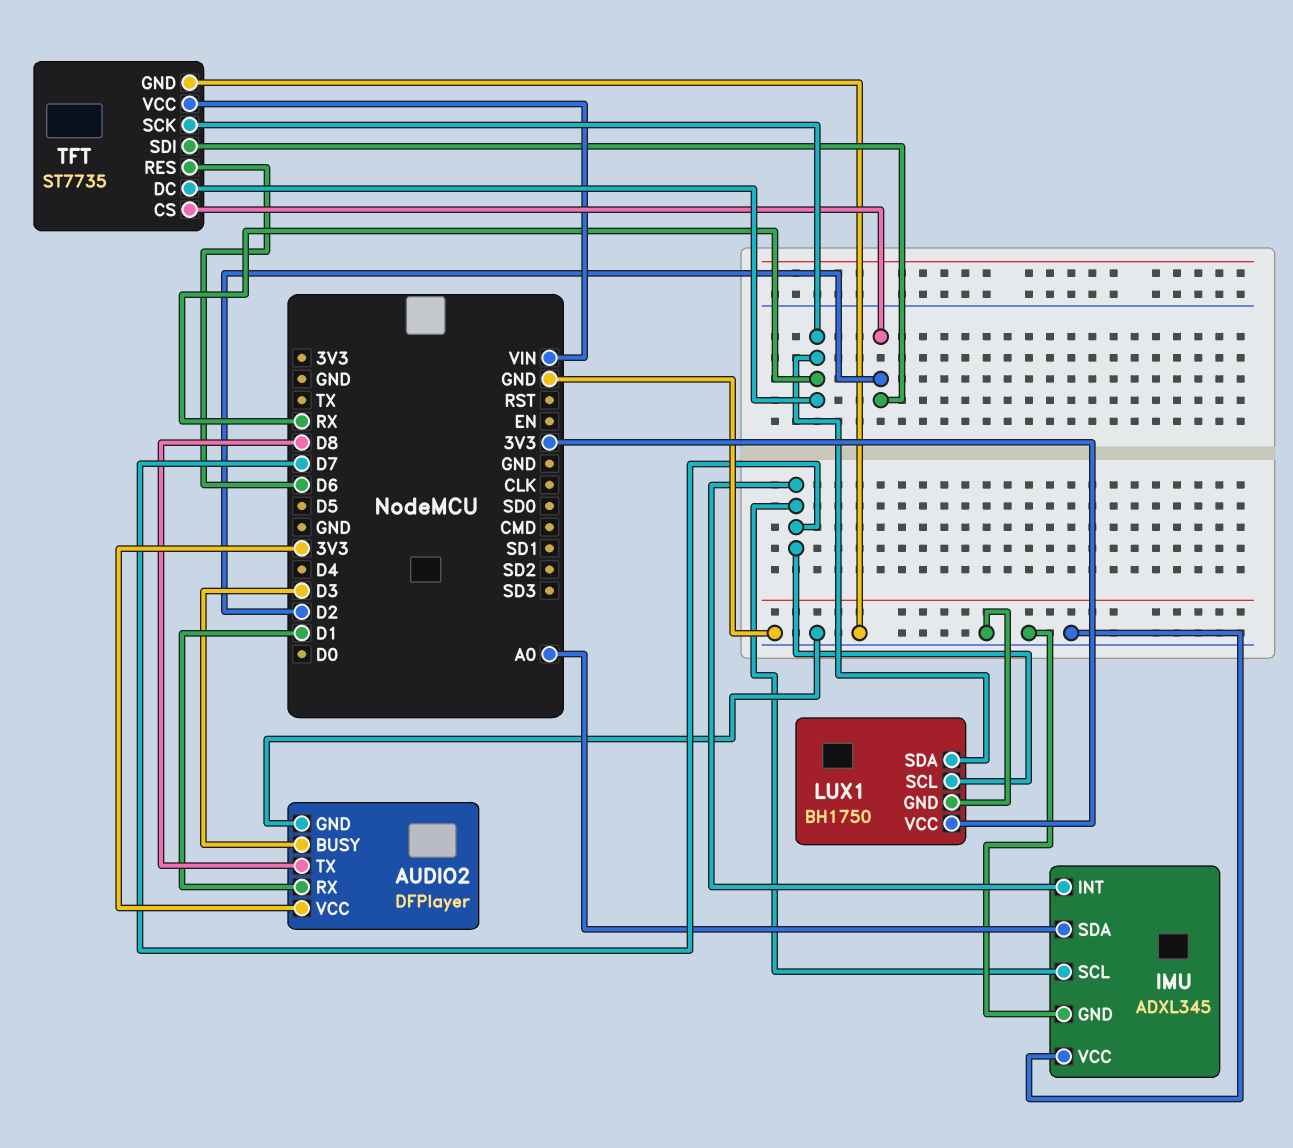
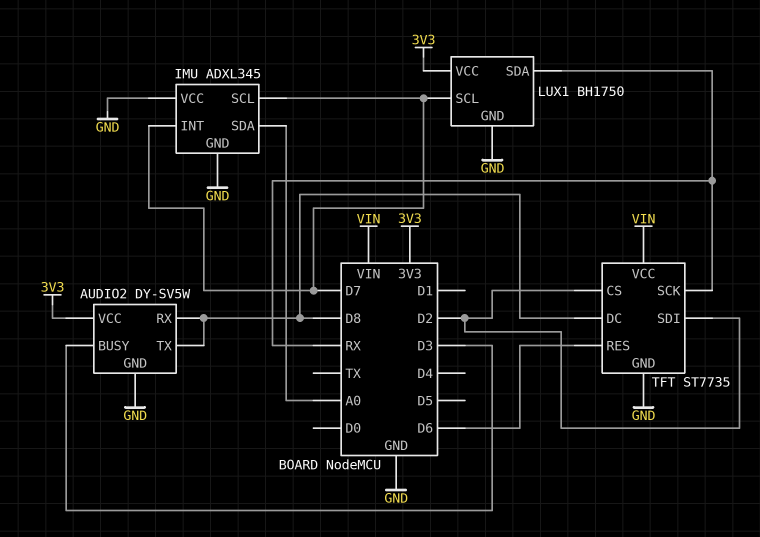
AUDIO2: DFPlayer -> DY-SV5W
AUDIO2 pin RX: D1 -> D8
TFT pin DC: RX -> D8

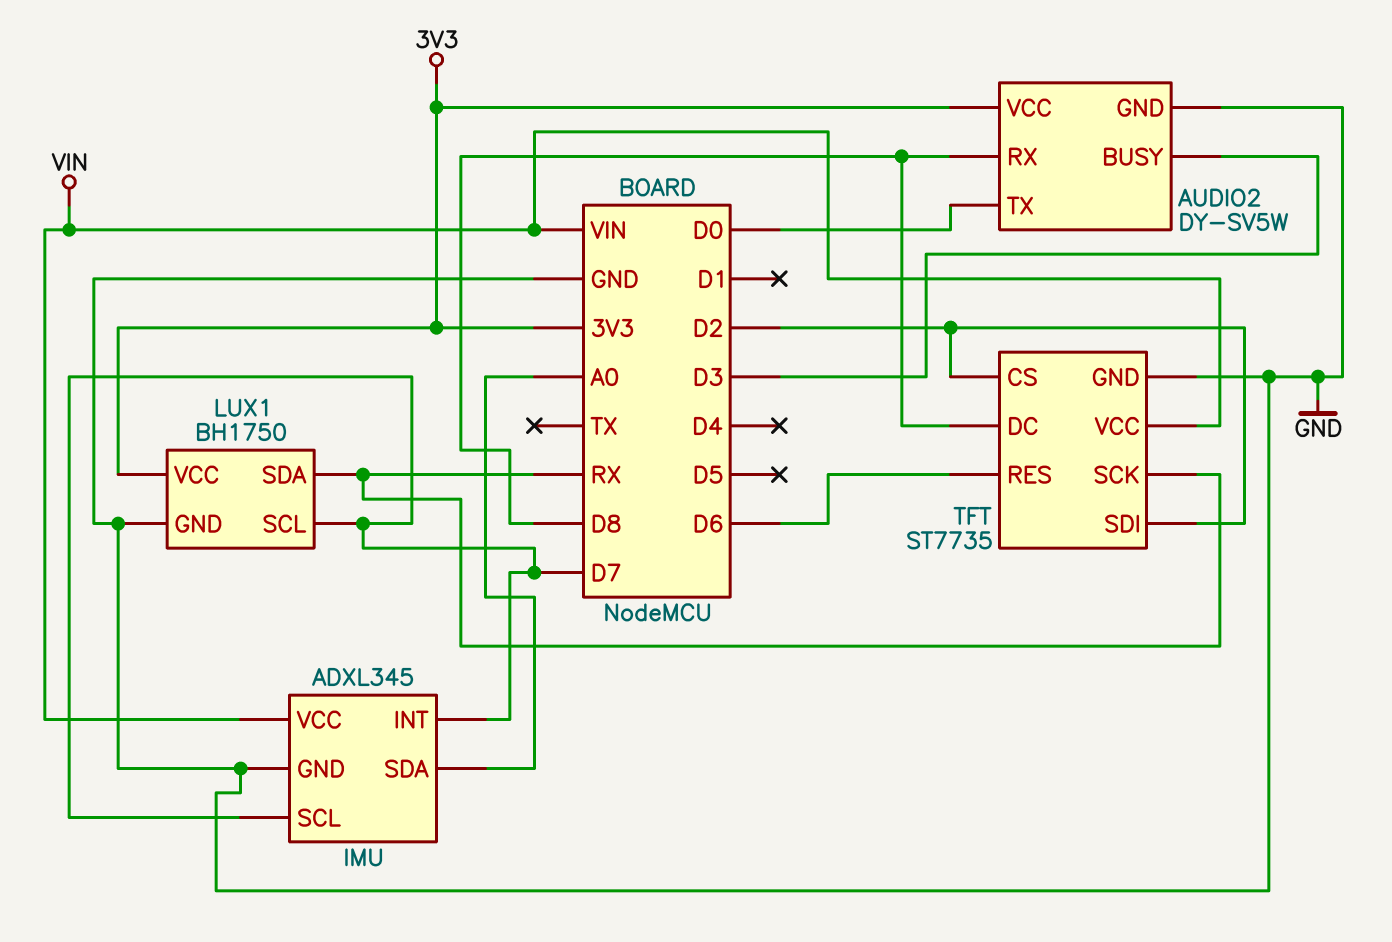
AUDIO2 pin TX: D8 -> D0
IMU pin VCC: GND -> VIN

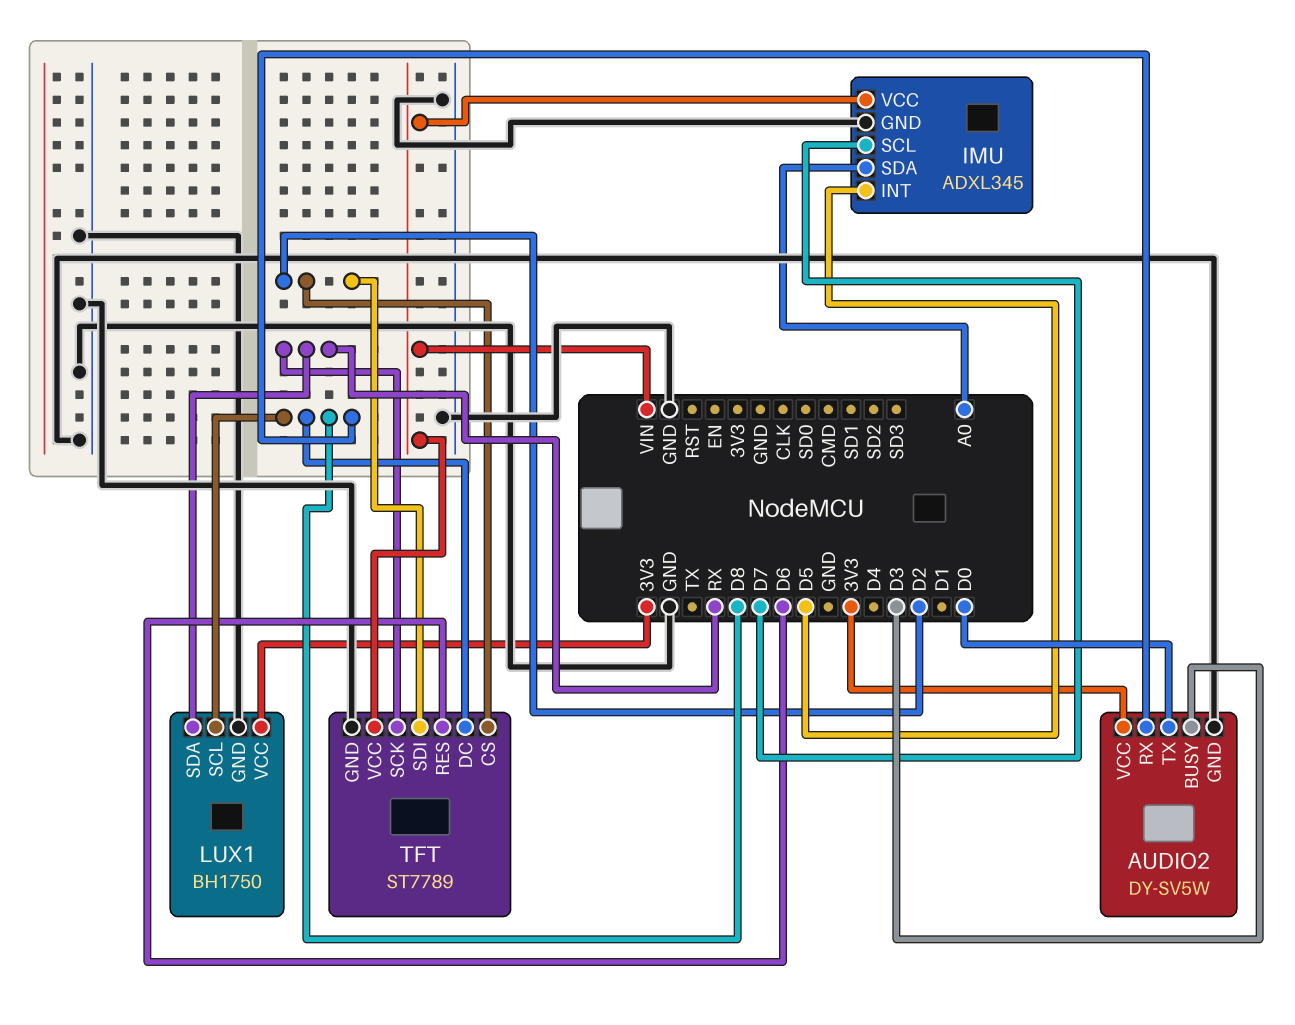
IMU pin INT: D7 -> D5
LUX1 pin SCL: D7 -> D8
TFT: ST7735 -> ST7789

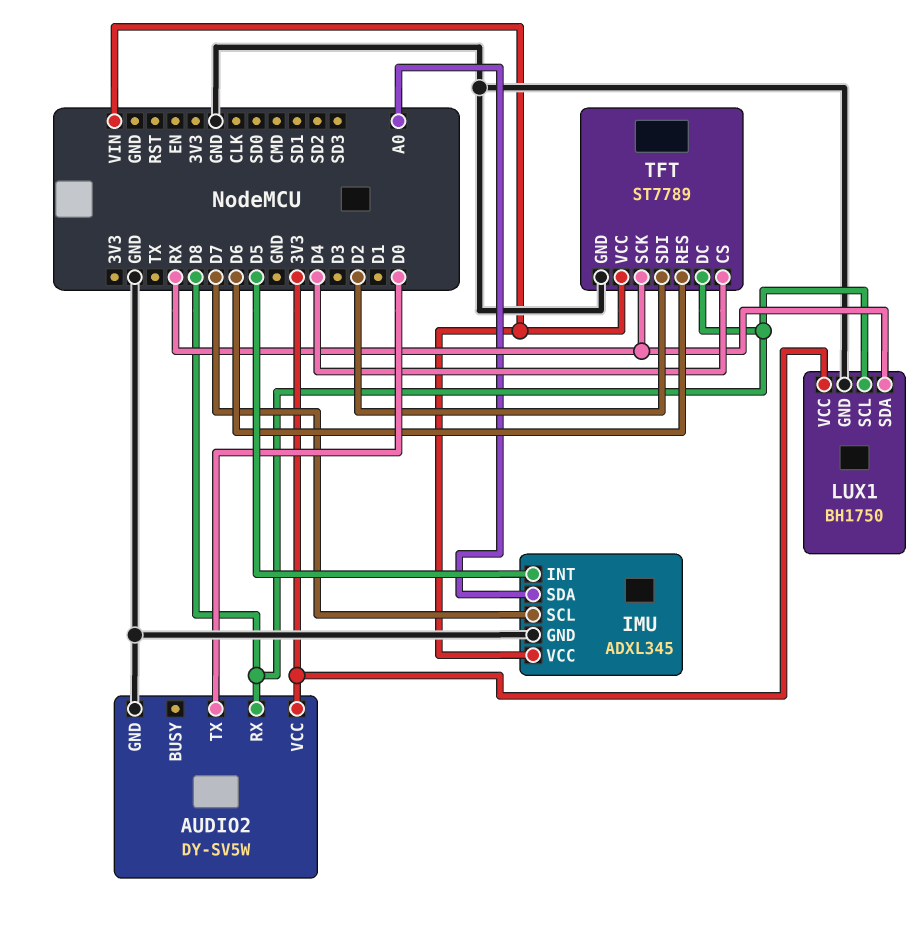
AUDIO2 pin BUSY: D3 -> none
TFT pin CS: D2 -> D4

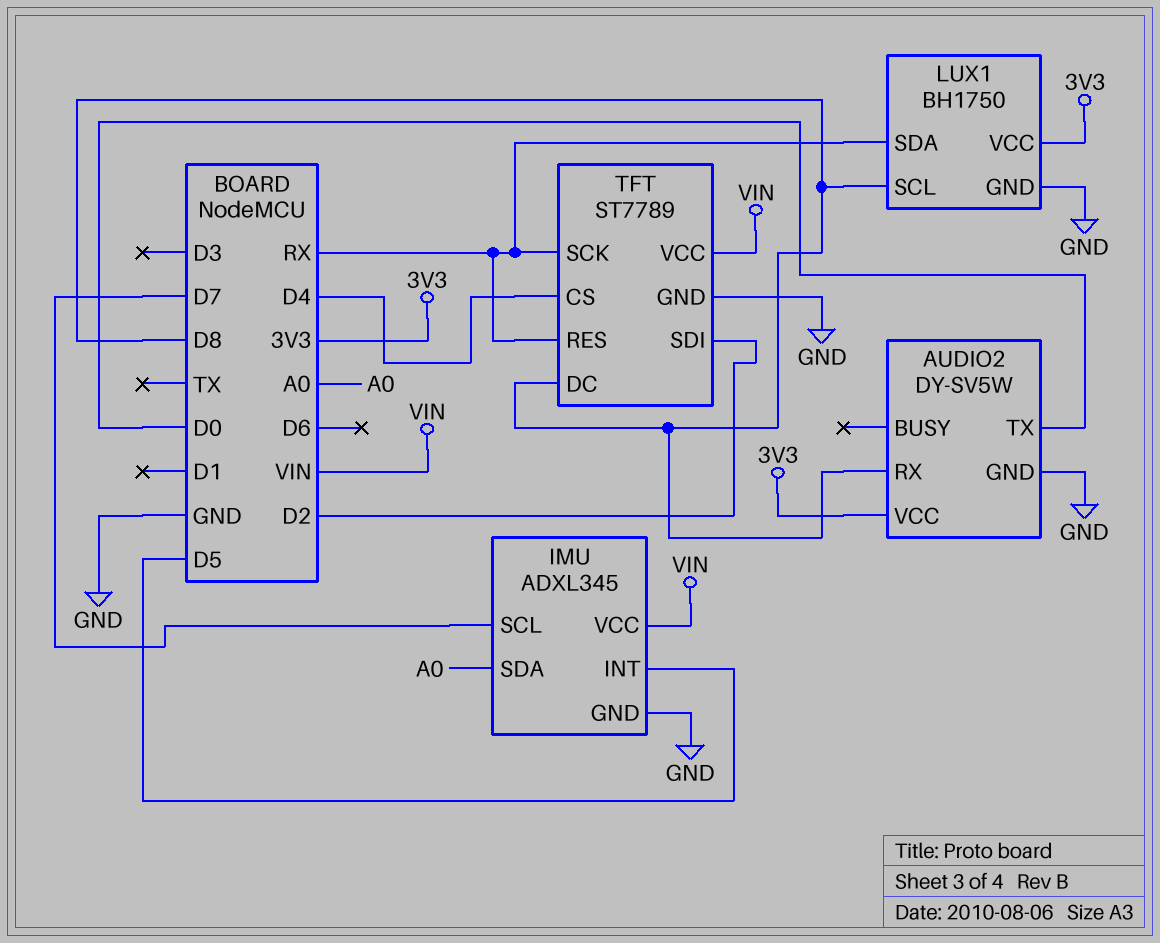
TFT pin RES: D6 -> RX

